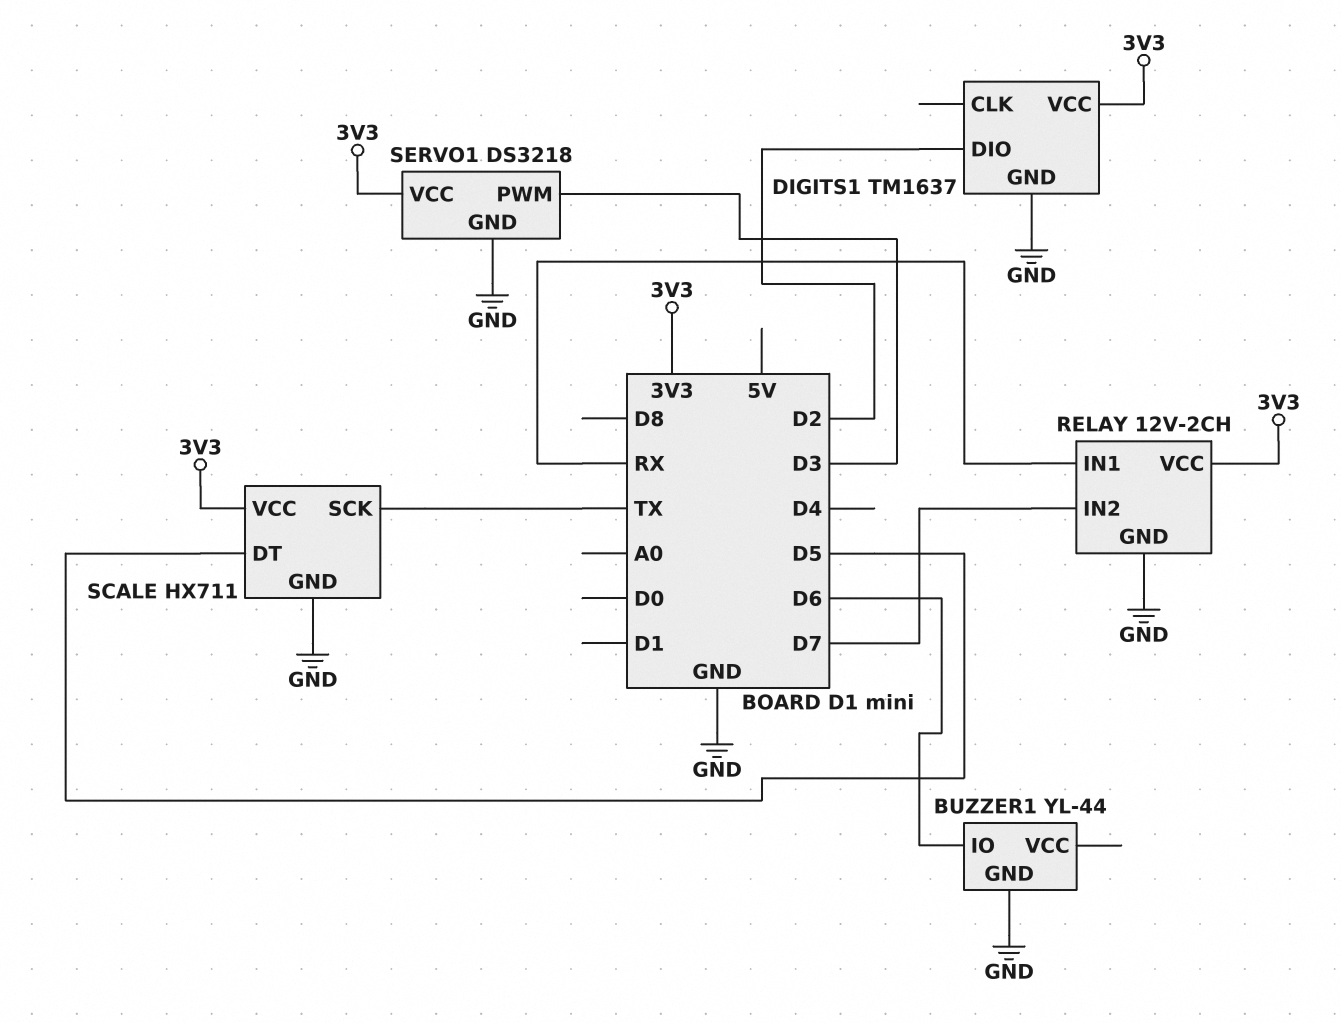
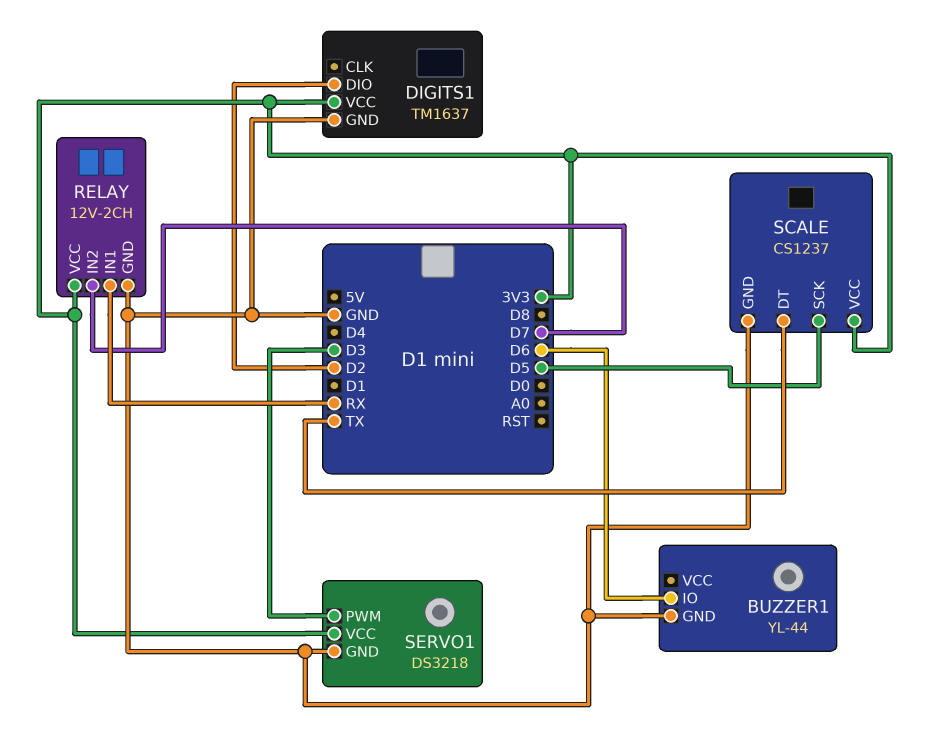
SCALE: HX711 -> CS1237
SCALE pin DT: D5 -> TX
SCALE pin SCK: TX -> D5

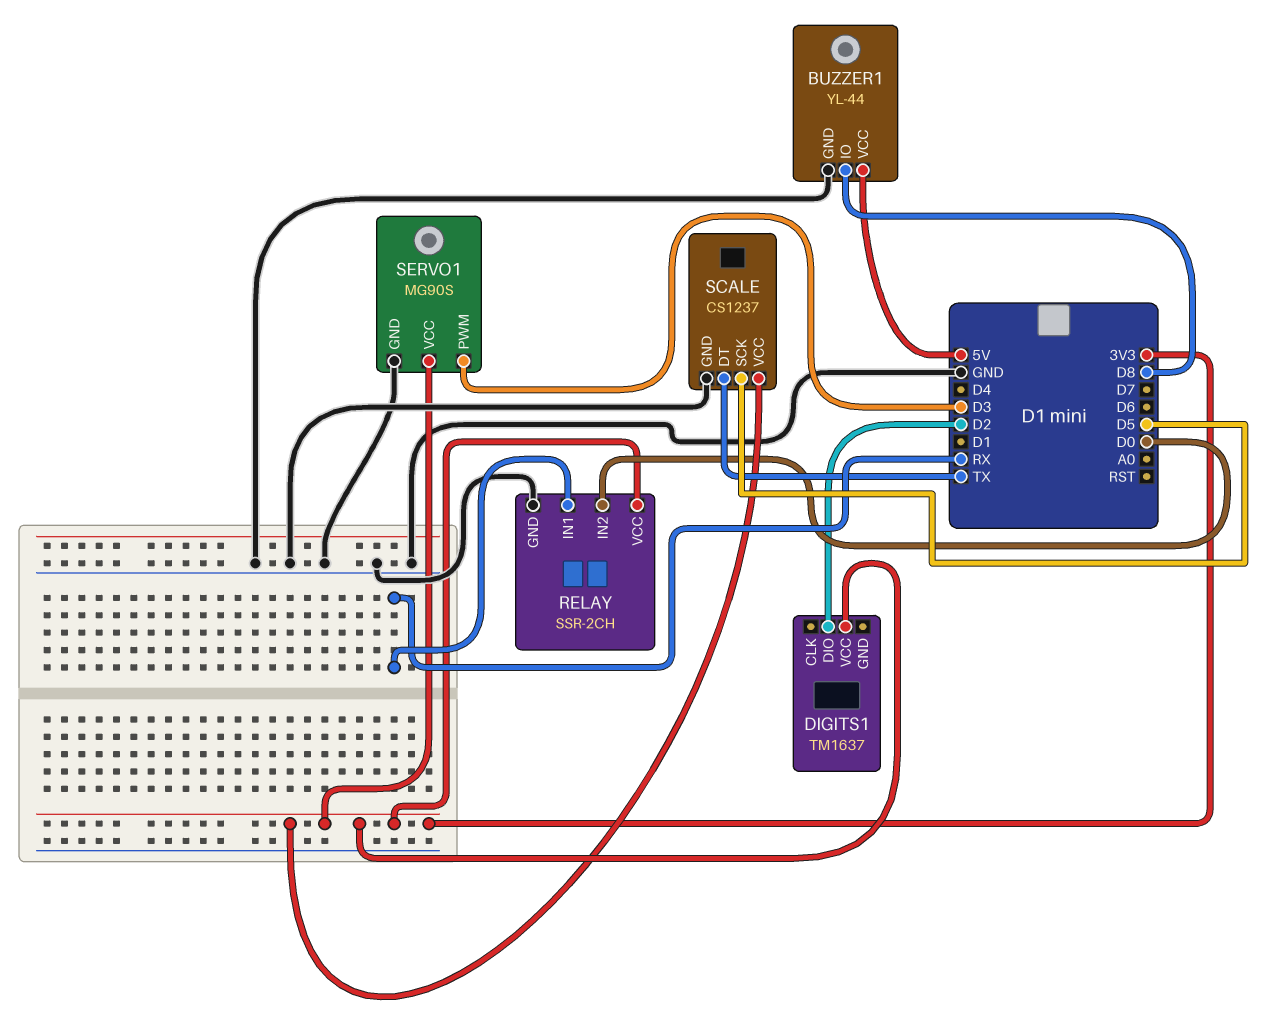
BUZZER1 pin IO: D6 -> D8
BUZZER1 pin VCC: none -> 5V
DIGITS1 pin GND: GND -> none
RELAY: 12V-2CH -> SSR-2CH
RELAY pin IN2: D7 -> D0
SERVO1: DS3218 -> MG90S

